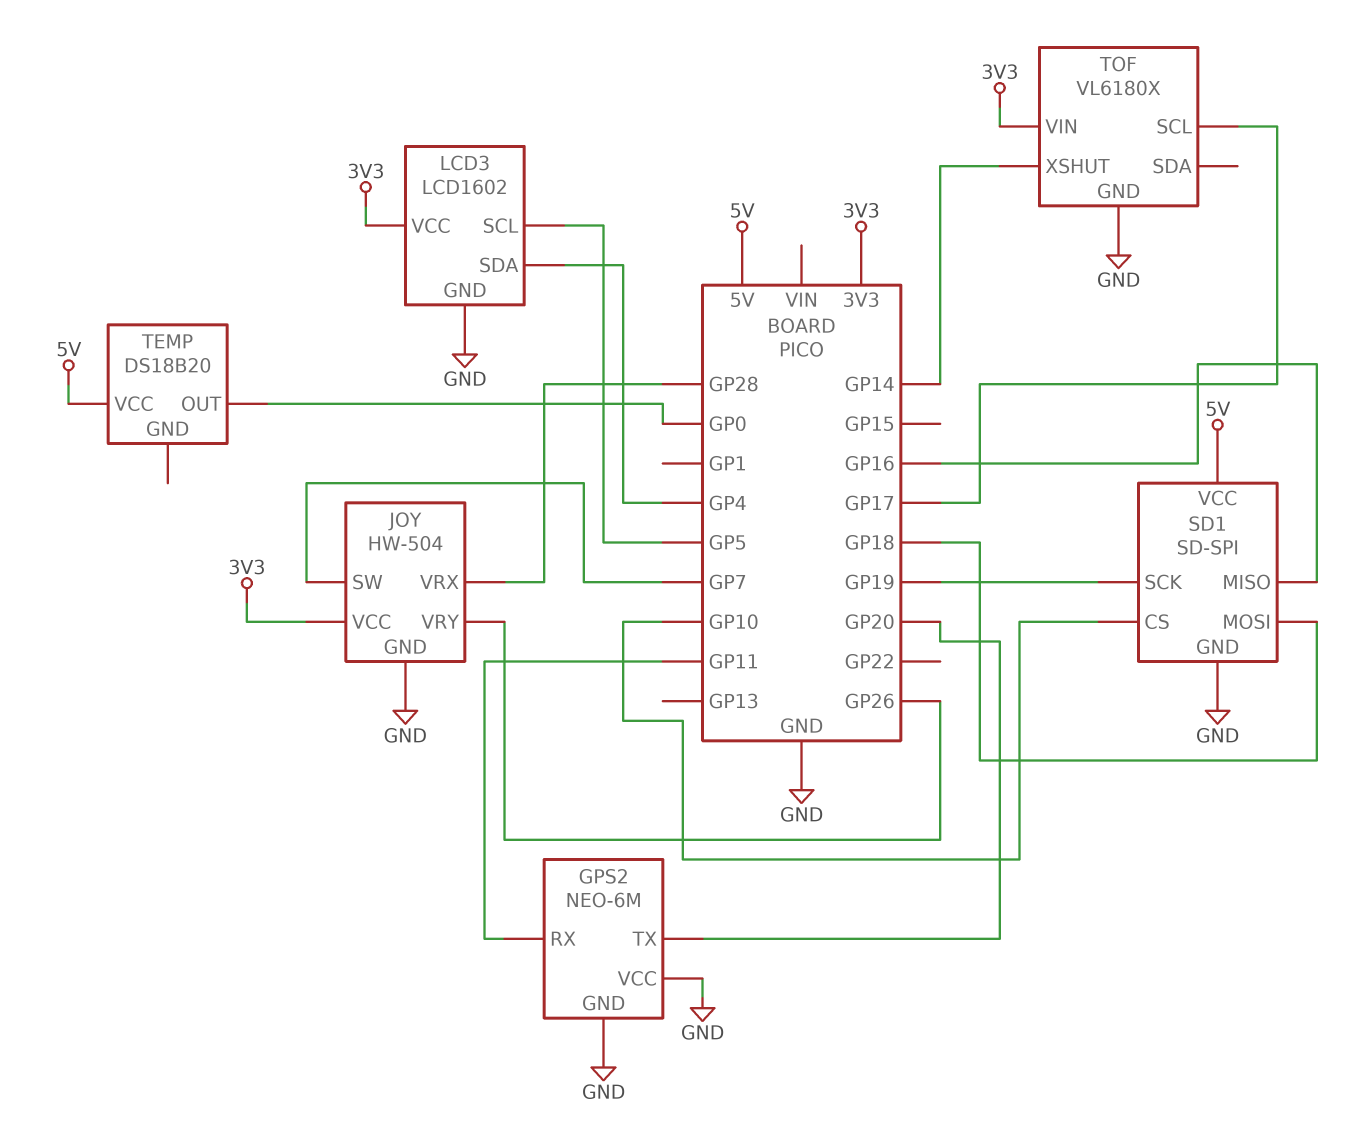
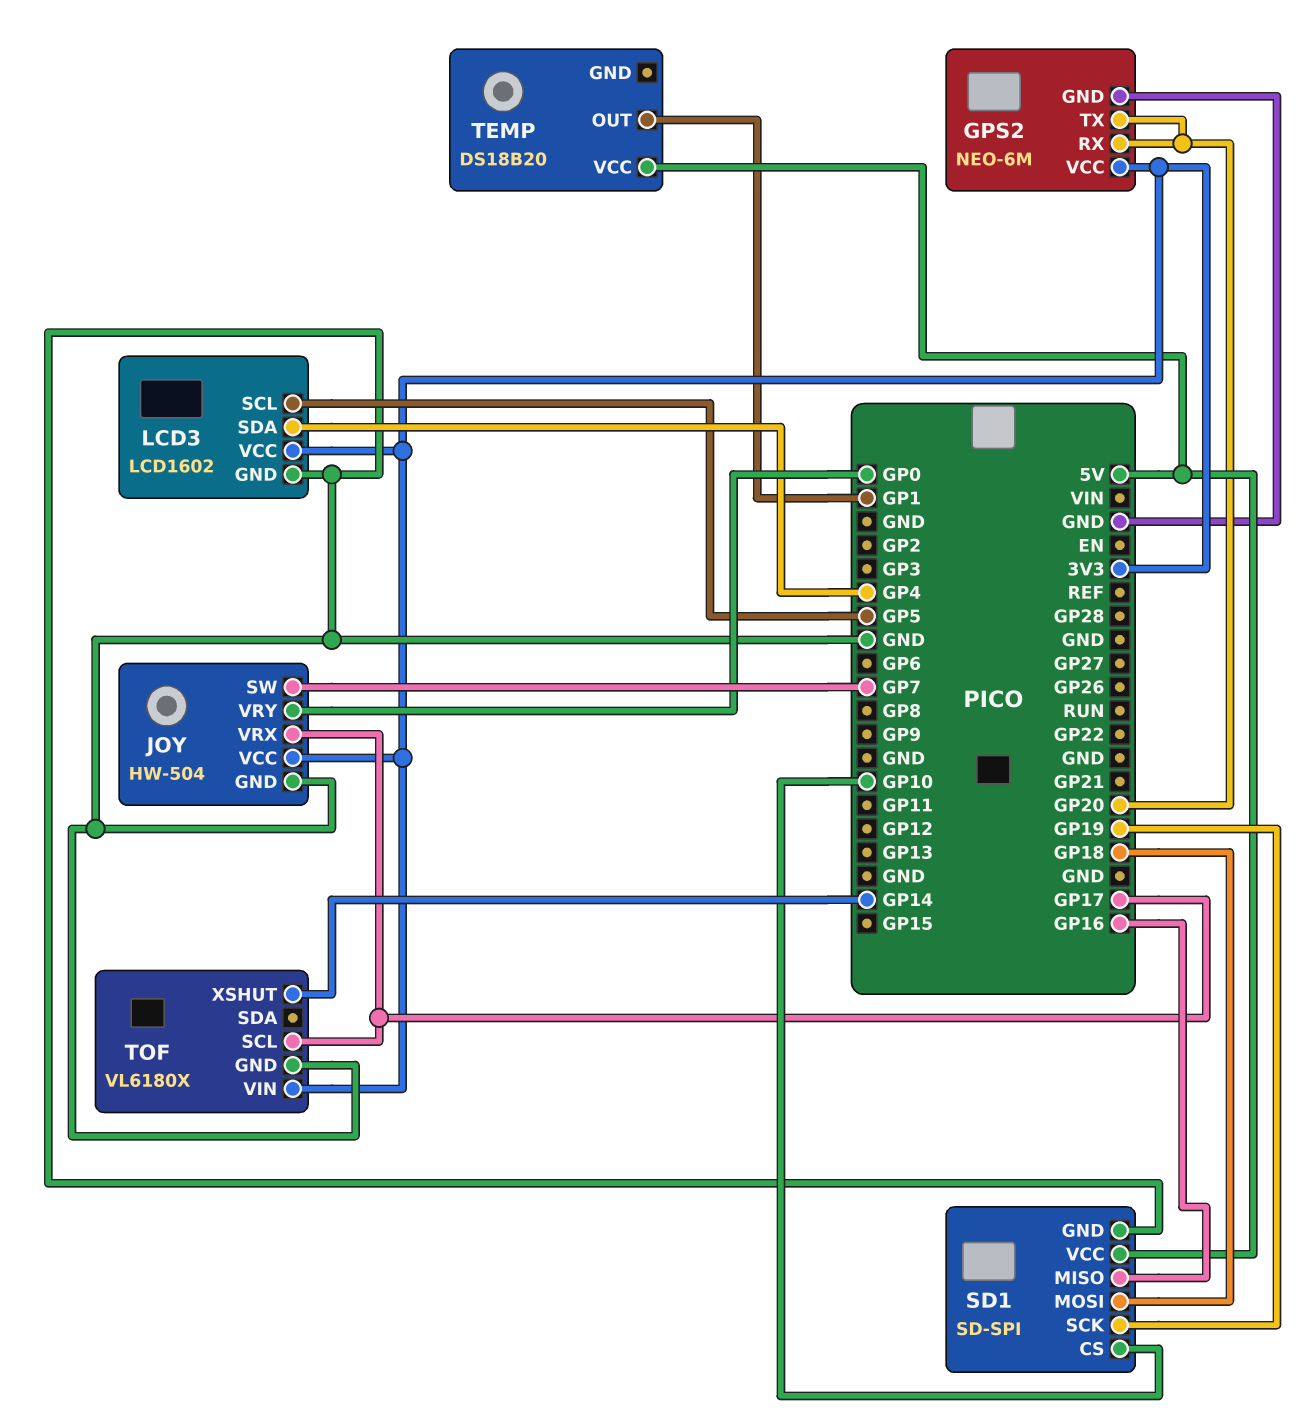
GPS2 pin RX: GP11 -> GP20
GPS2 pin VCC: GND -> 3V3
JOY pin VRX: GP28 -> GP17
JOY pin VRY: GP26 -> GP0
TEMP pin OUT: GP0 -> GP1

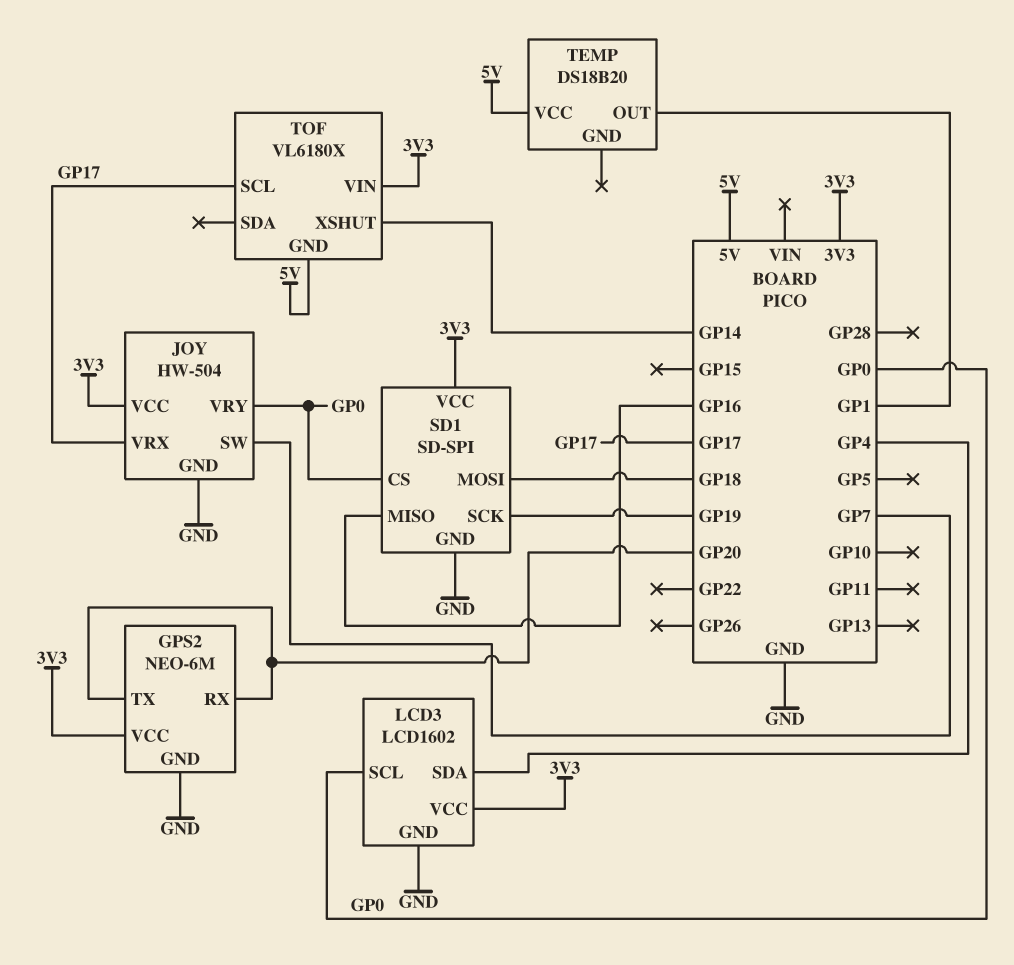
LCD3 pin SCL: GP5 -> GP0
SD1 pin CS: GP10 -> GP0
SD1 pin VCC: 5V -> 3V3
TOF pin GND: GND -> 5V

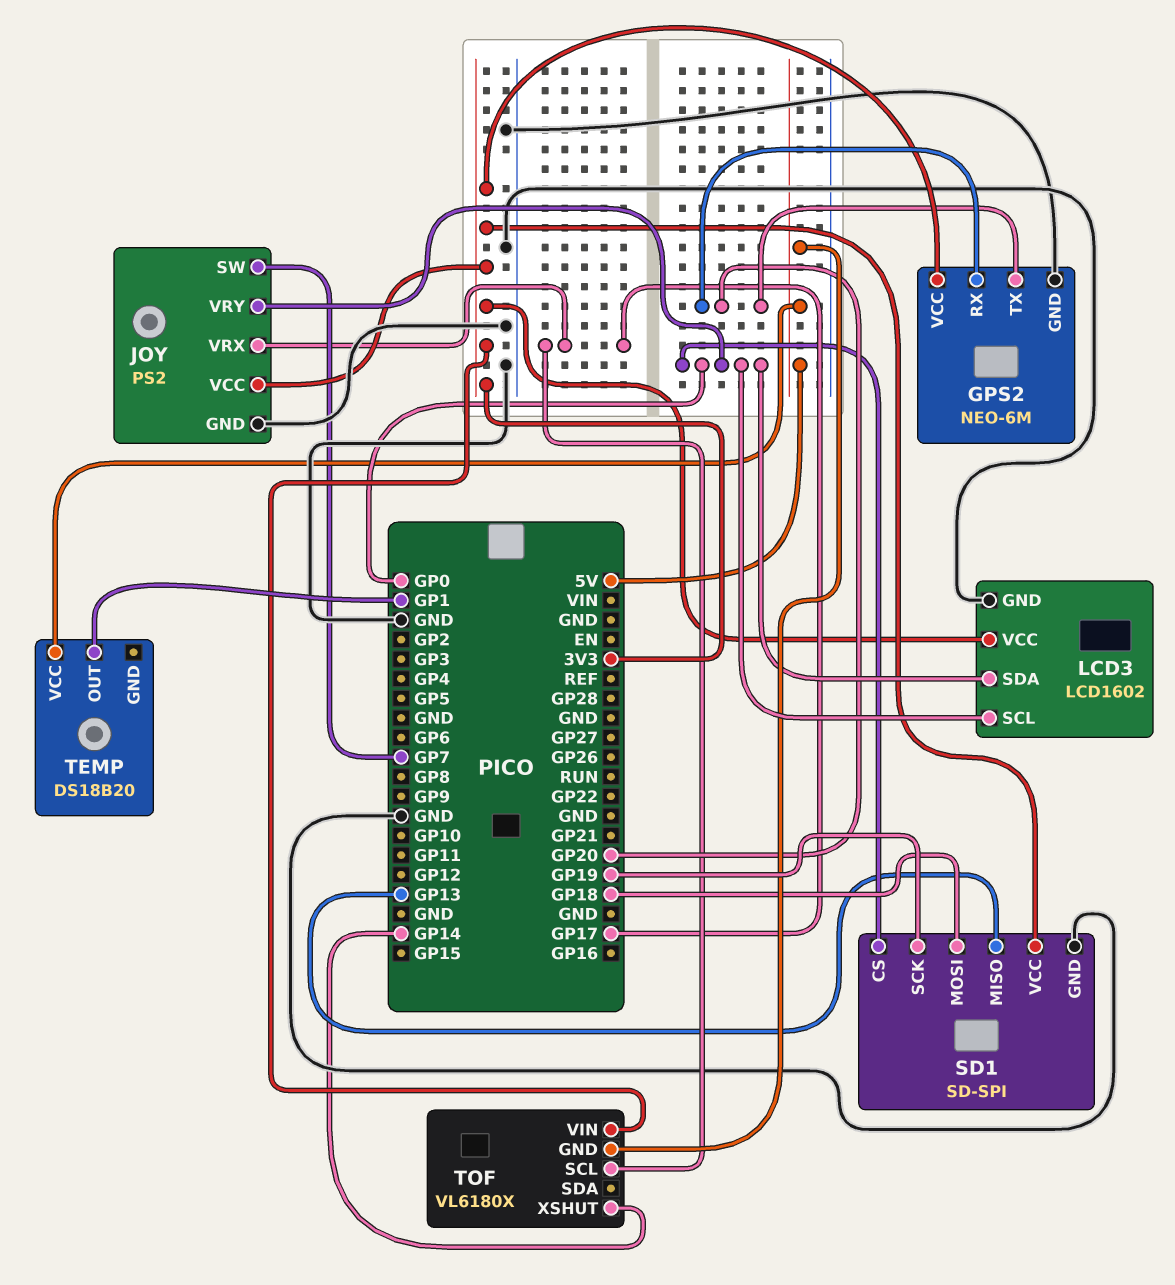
JOY: HW-504 -> PS2
LCD3 pin SDA: GP4 -> GP0
SD1 pin MISO: GP16 -> GP13

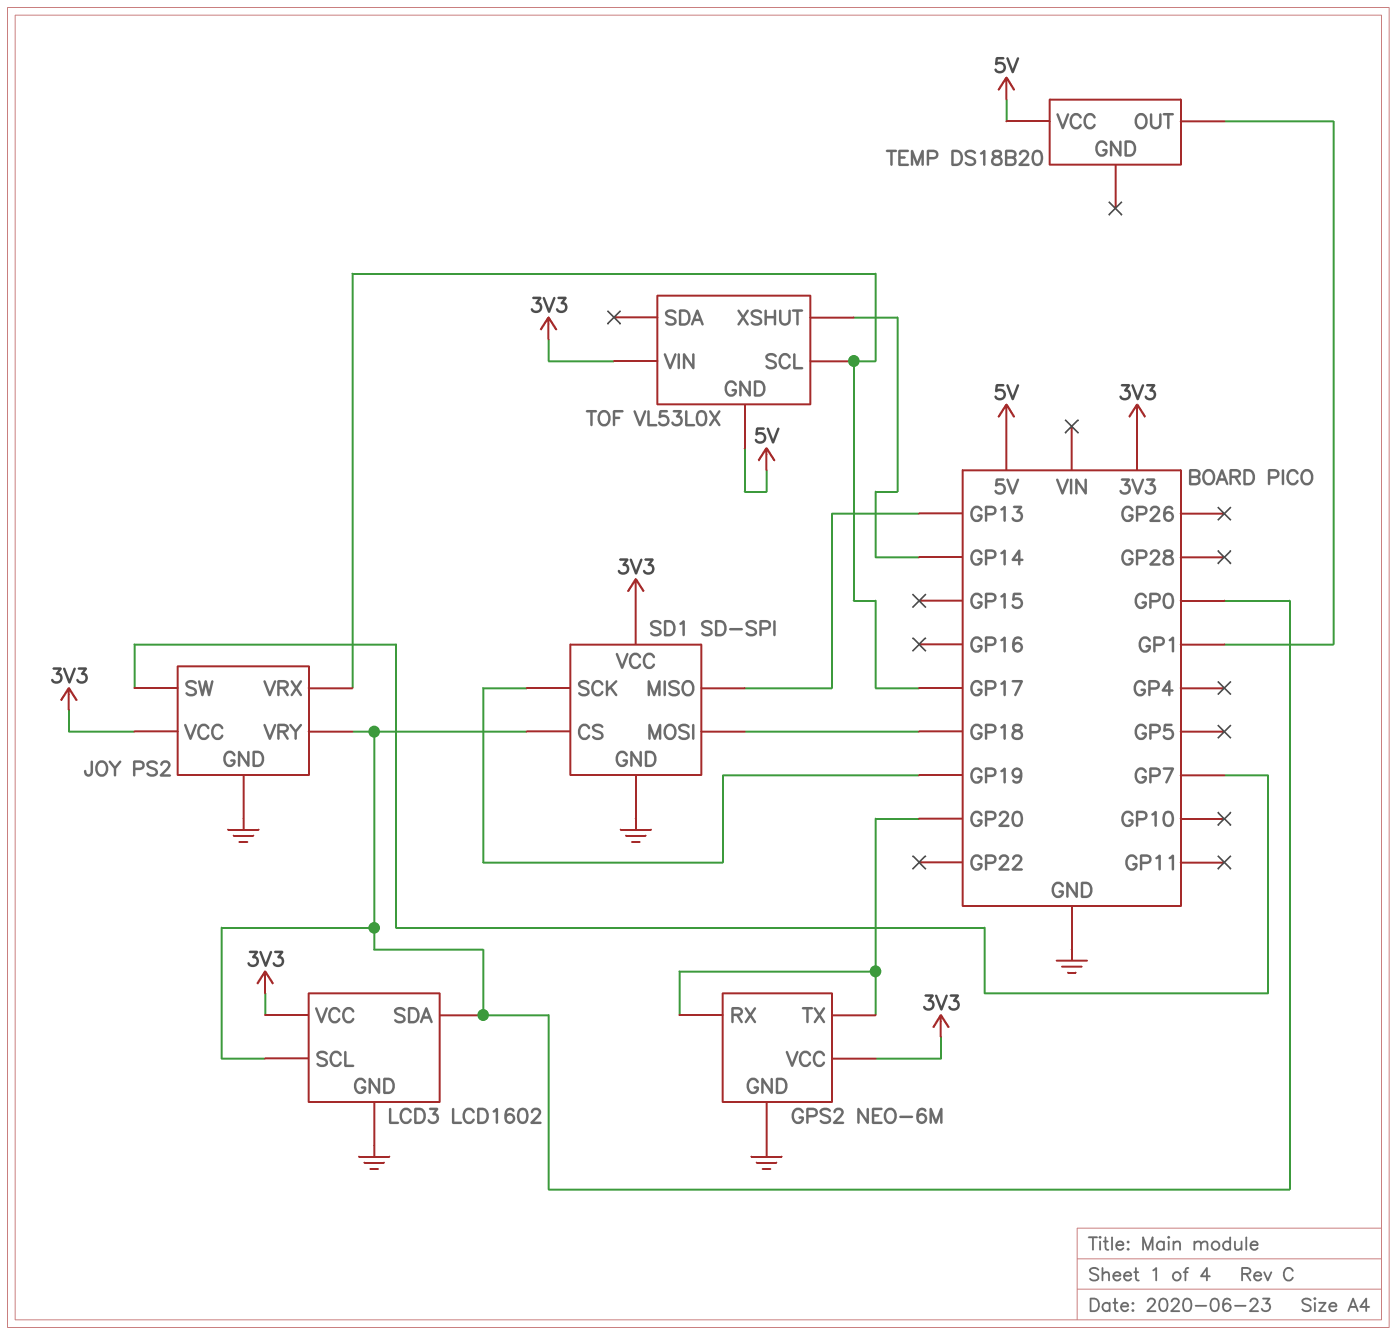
TOF: VL6180X -> VL53L0X

